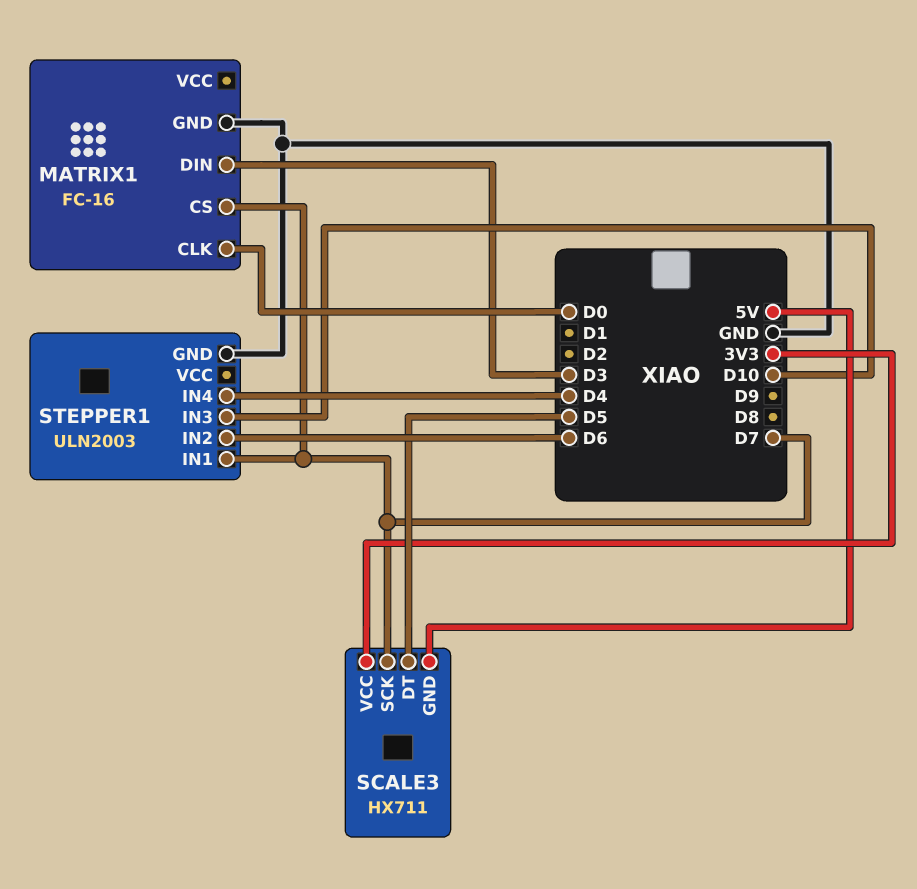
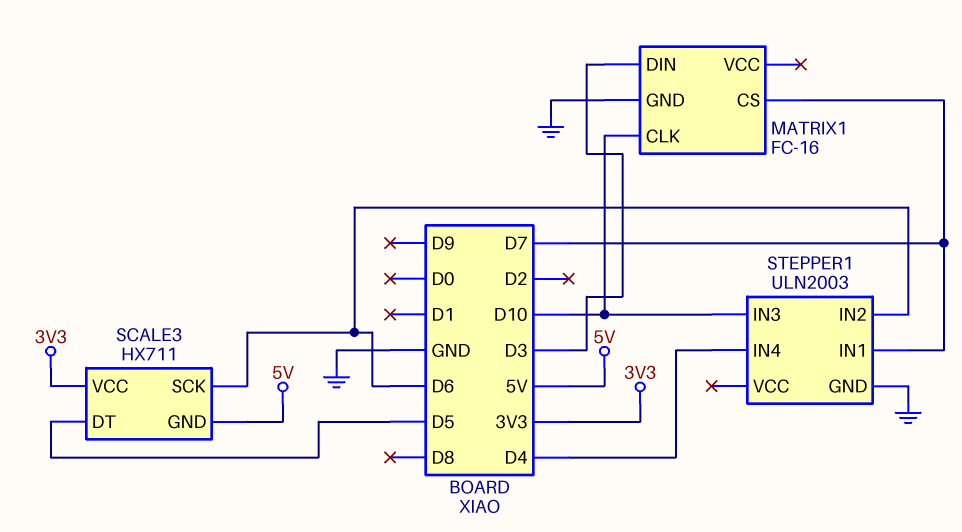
MATRIX1 pin CLK: D0 -> D10
SCALE3 pin SCK: D7 -> D6

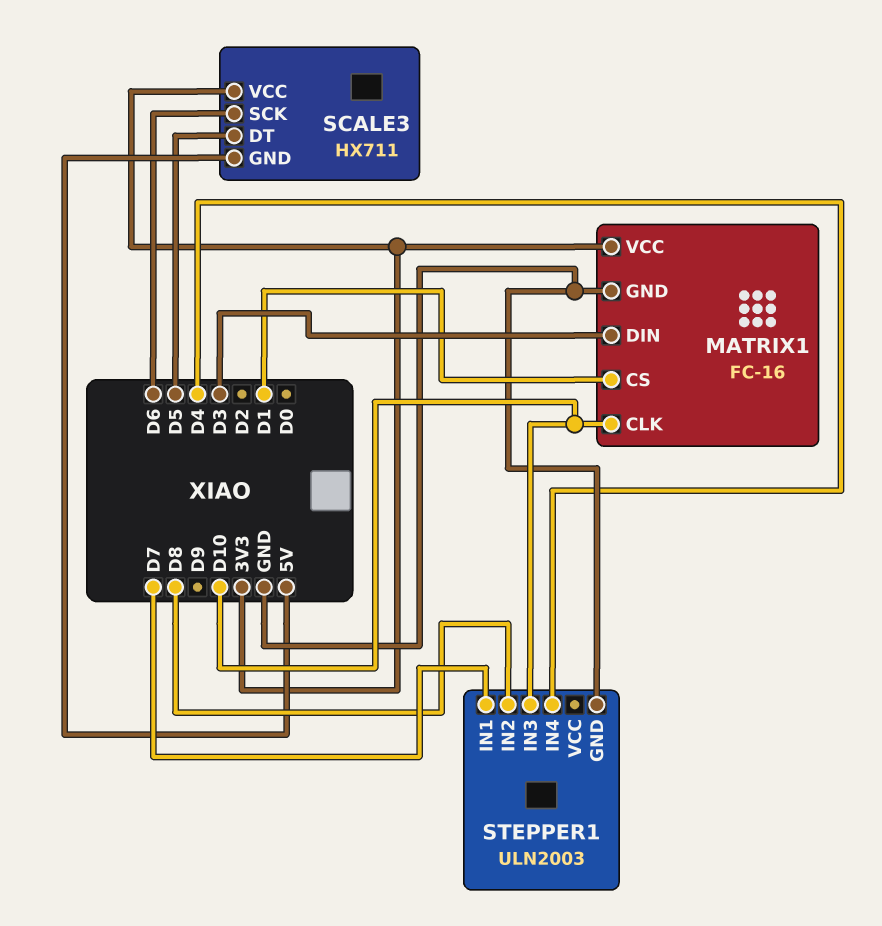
MATRIX1 pin CS: D7 -> D1
MATRIX1 pin VCC: none -> 3V3
STEPPER1 pin IN2: D6 -> D8

